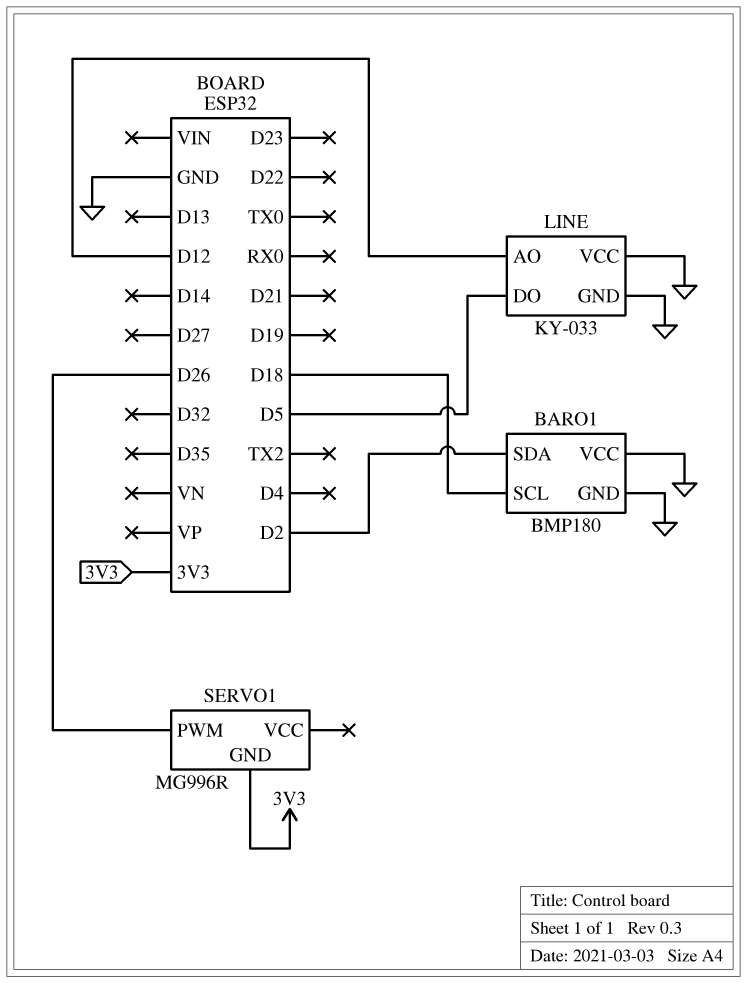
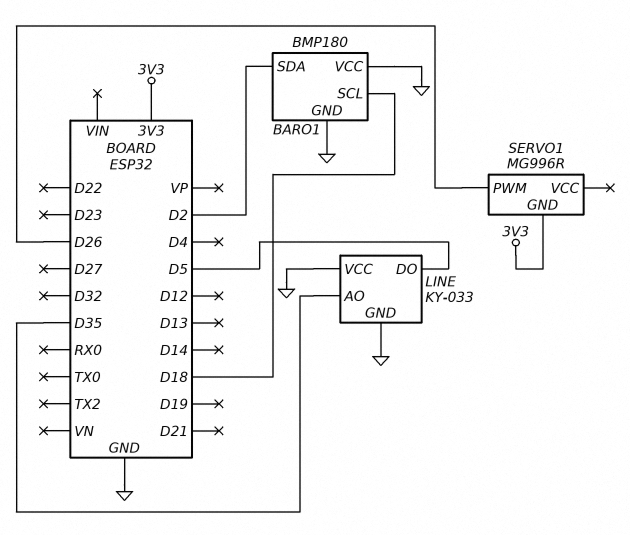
LINE pin AO: D12 -> D35

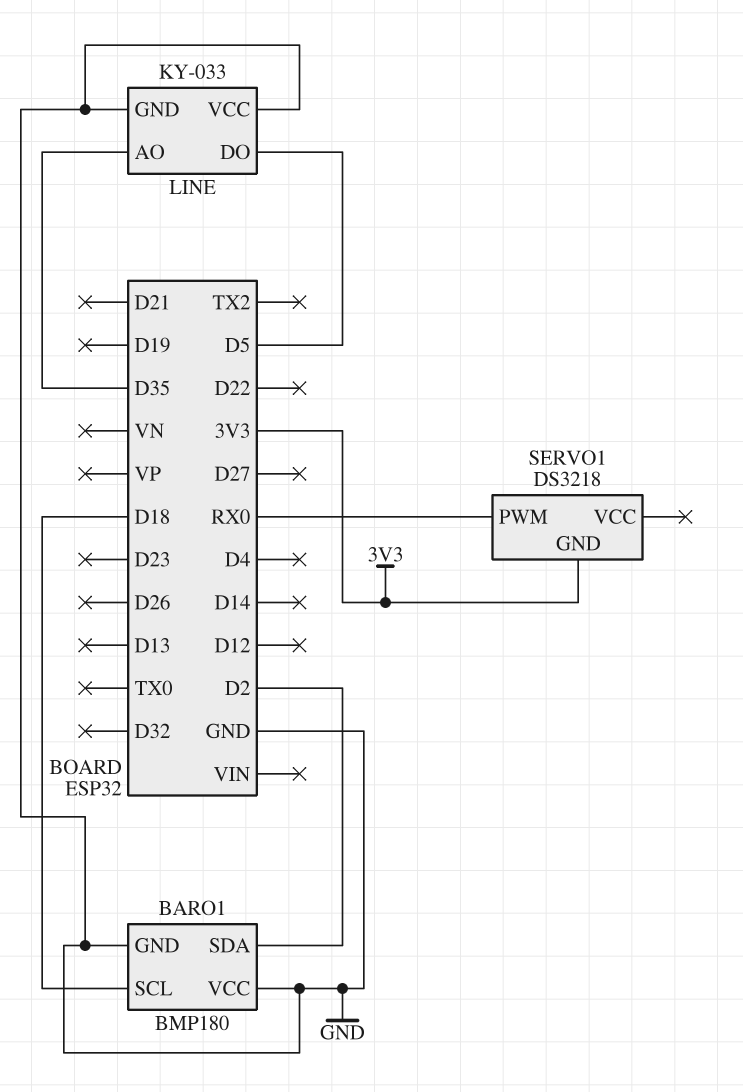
SERVO1: MG996R -> DS3218
SERVO1 pin PWM: D26 -> RX0

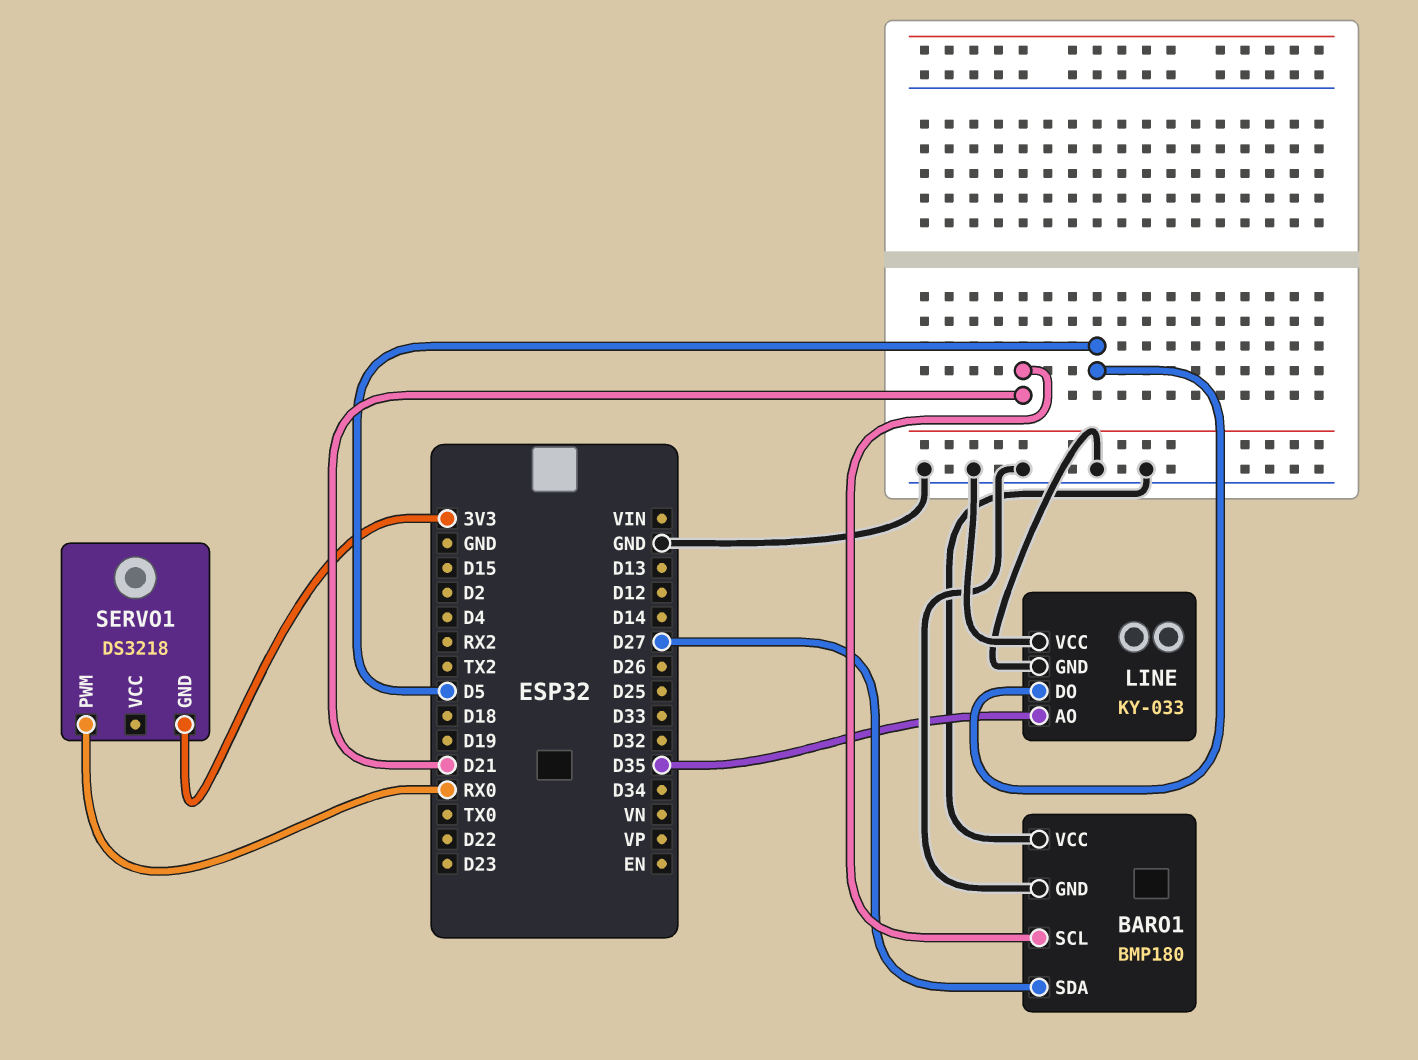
BARO1 pin SCL: D18 -> D21
BARO1 pin SDA: D2 -> D27

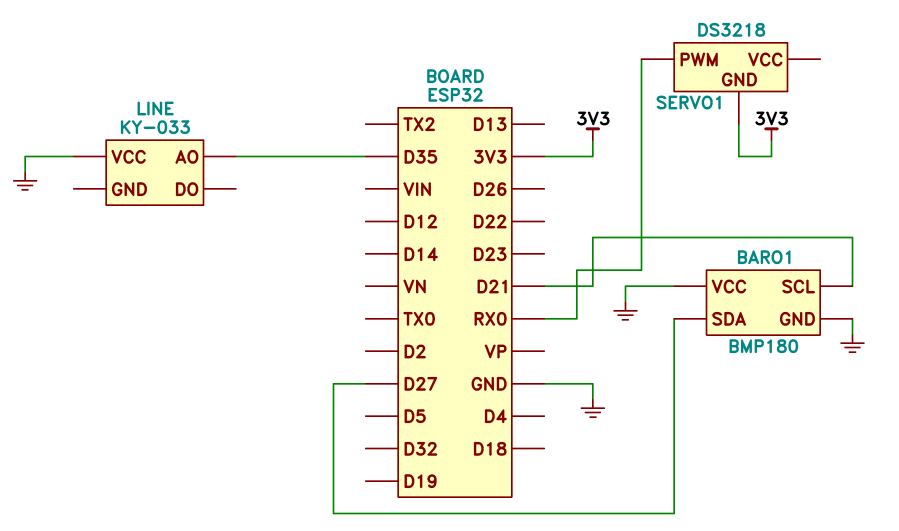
LINE pin DO: D5 -> none
LINE pin GND: GND -> none

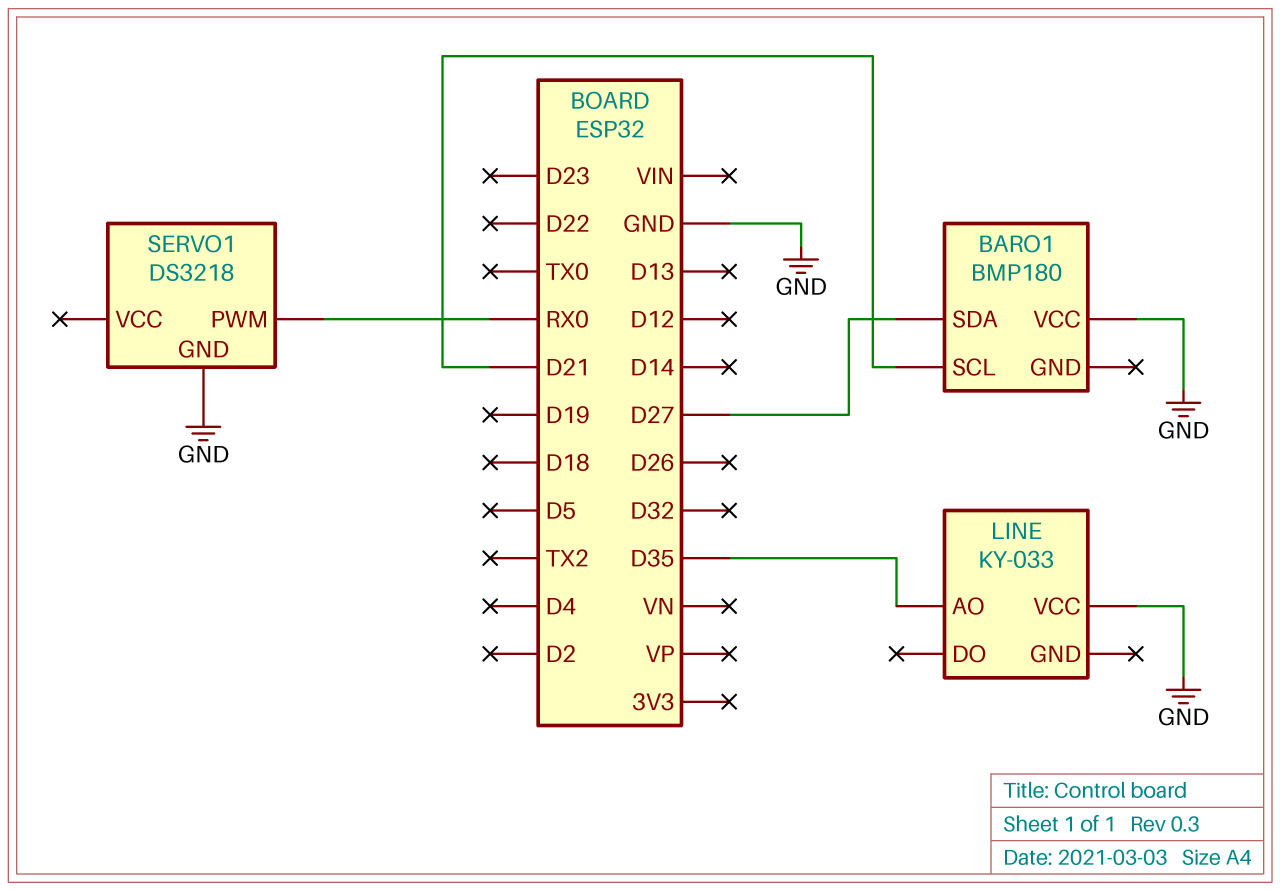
BARO1 pin GND: GND -> none
SERVO1 pin GND: 3V3 -> GND

